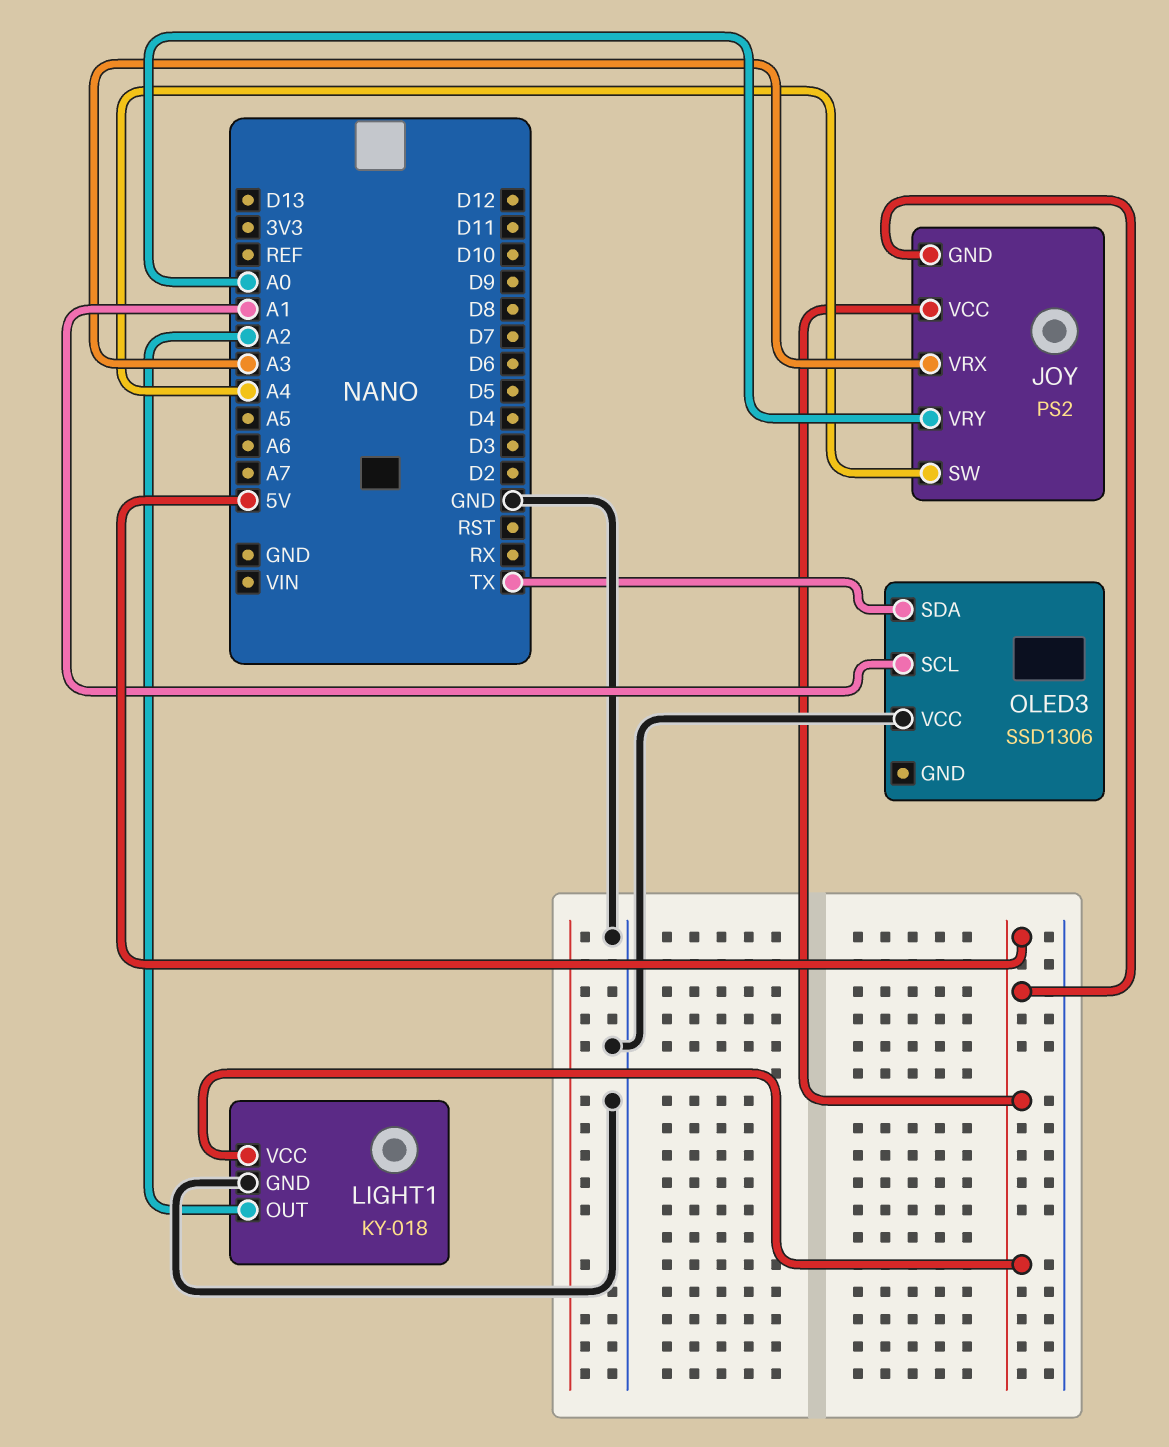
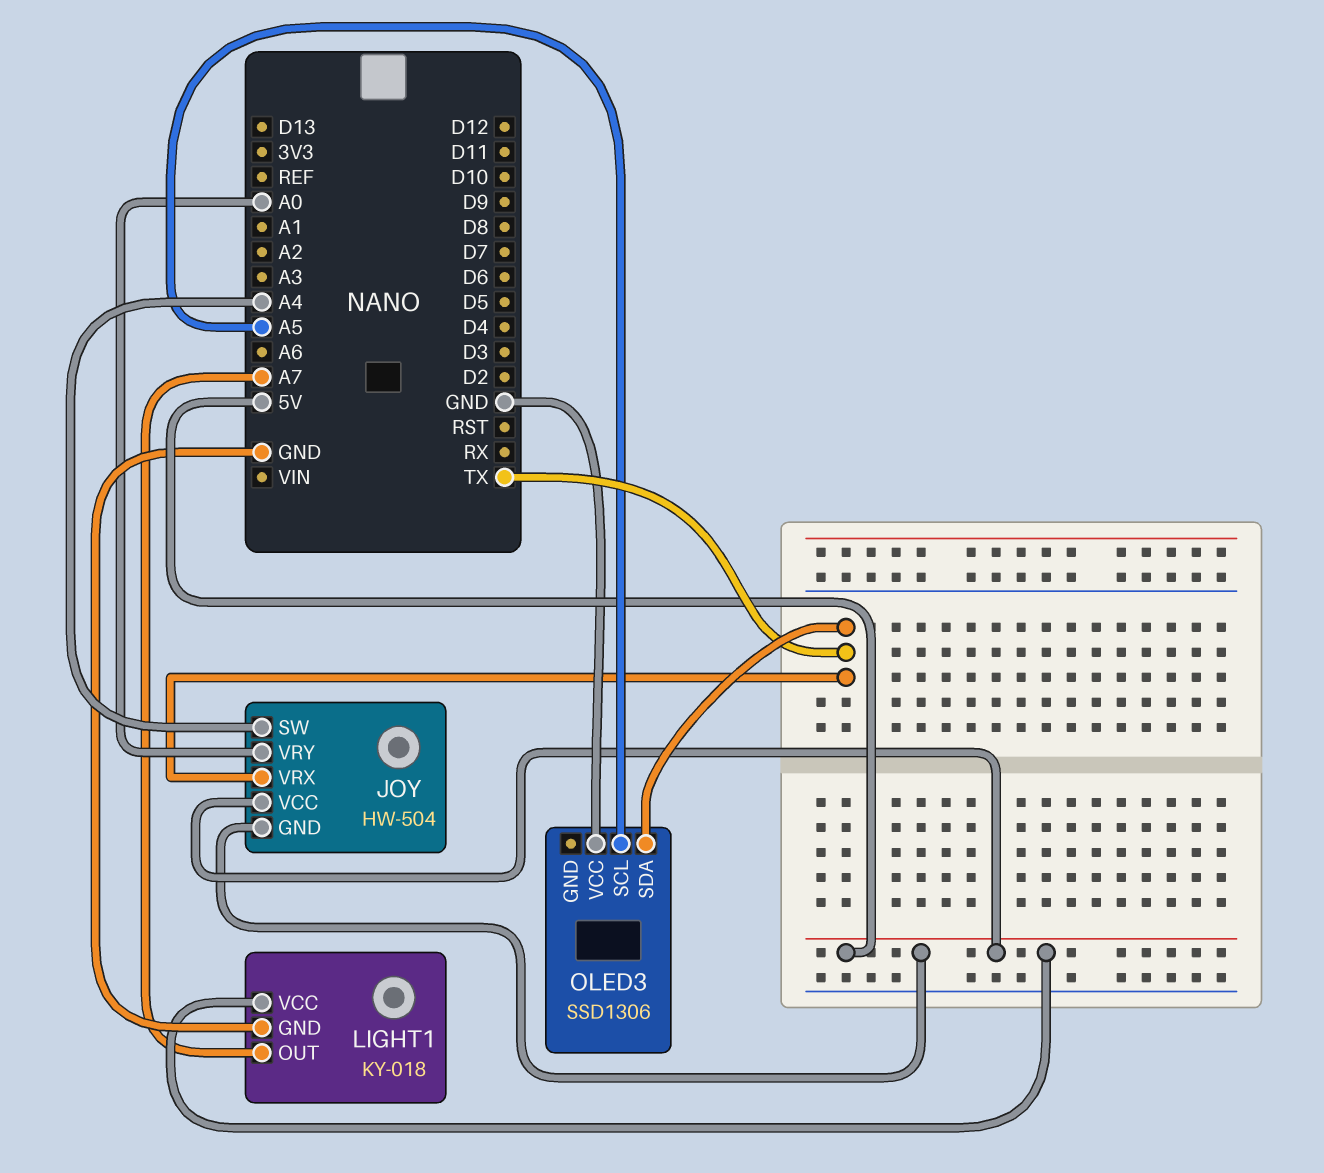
JOY: PS2 -> HW-504
JOY pin VRX: A3 -> TX
LIGHT1 pin OUT: A2 -> A7
OLED3 pin SCL: A1 -> A5

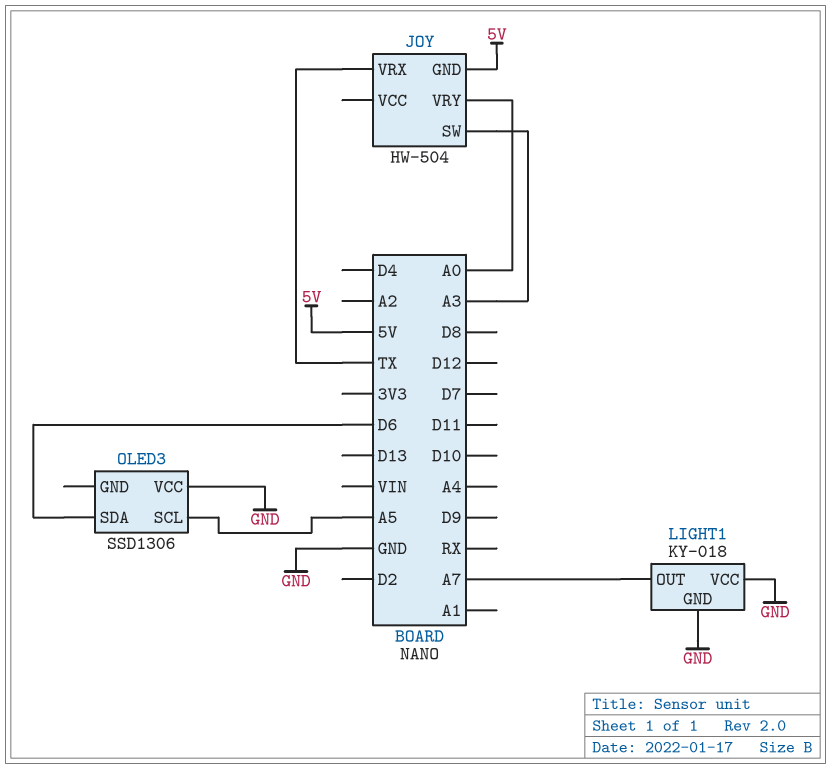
JOY pin SW: A4 -> A3
JOY pin VCC: 5V -> none
LIGHT1 pin VCC: 5V -> GND
OLED3 pin SDA: TX -> D6

